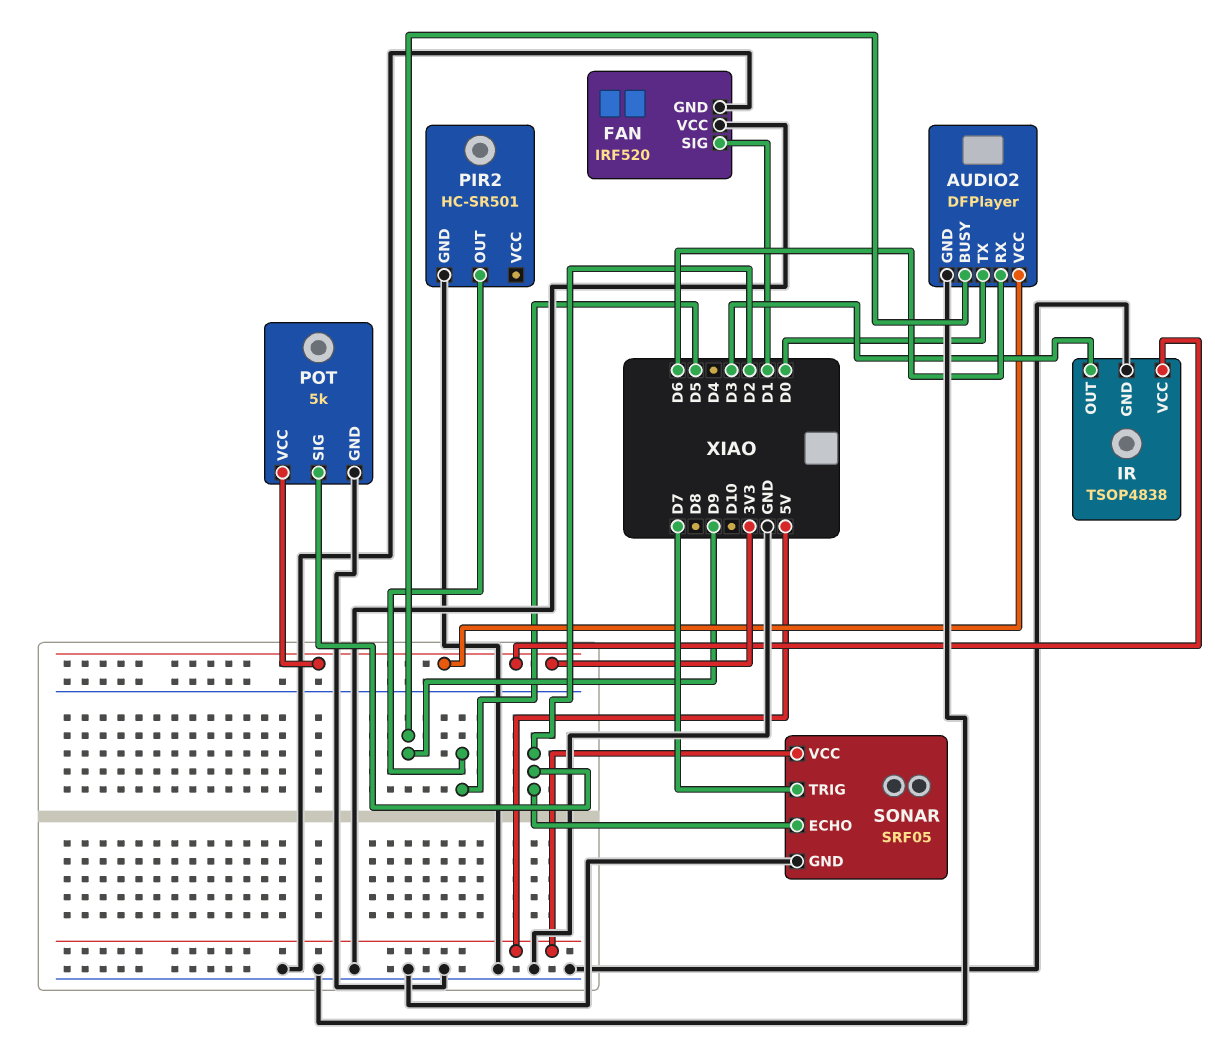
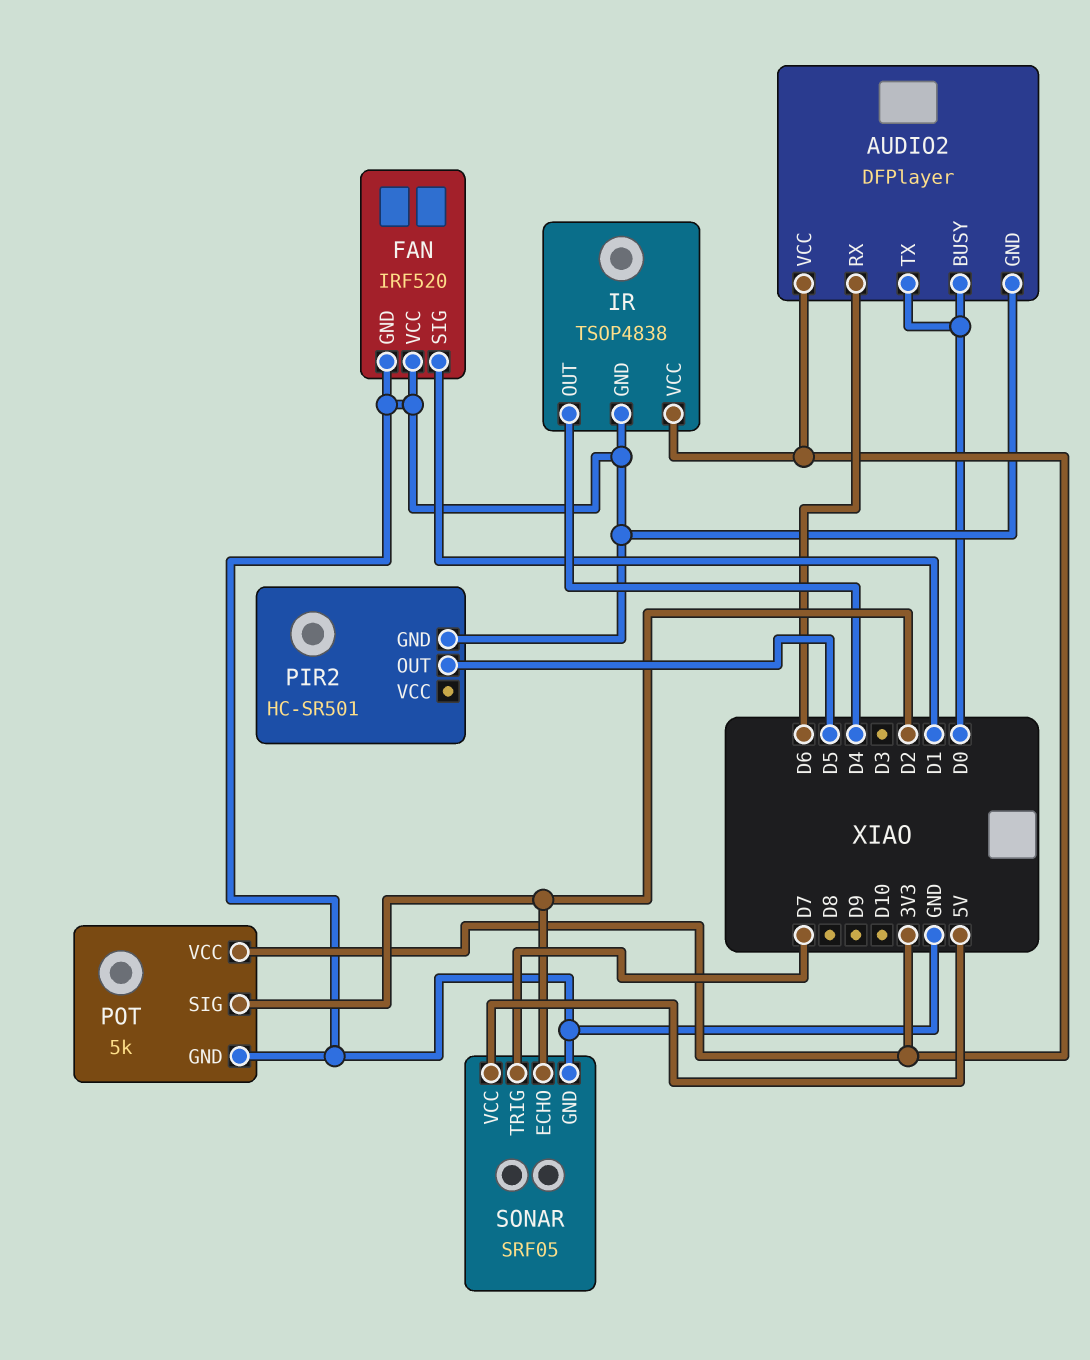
AUDIO2 pin BUSY: D9 -> D0
IR pin OUT: D3 -> D4

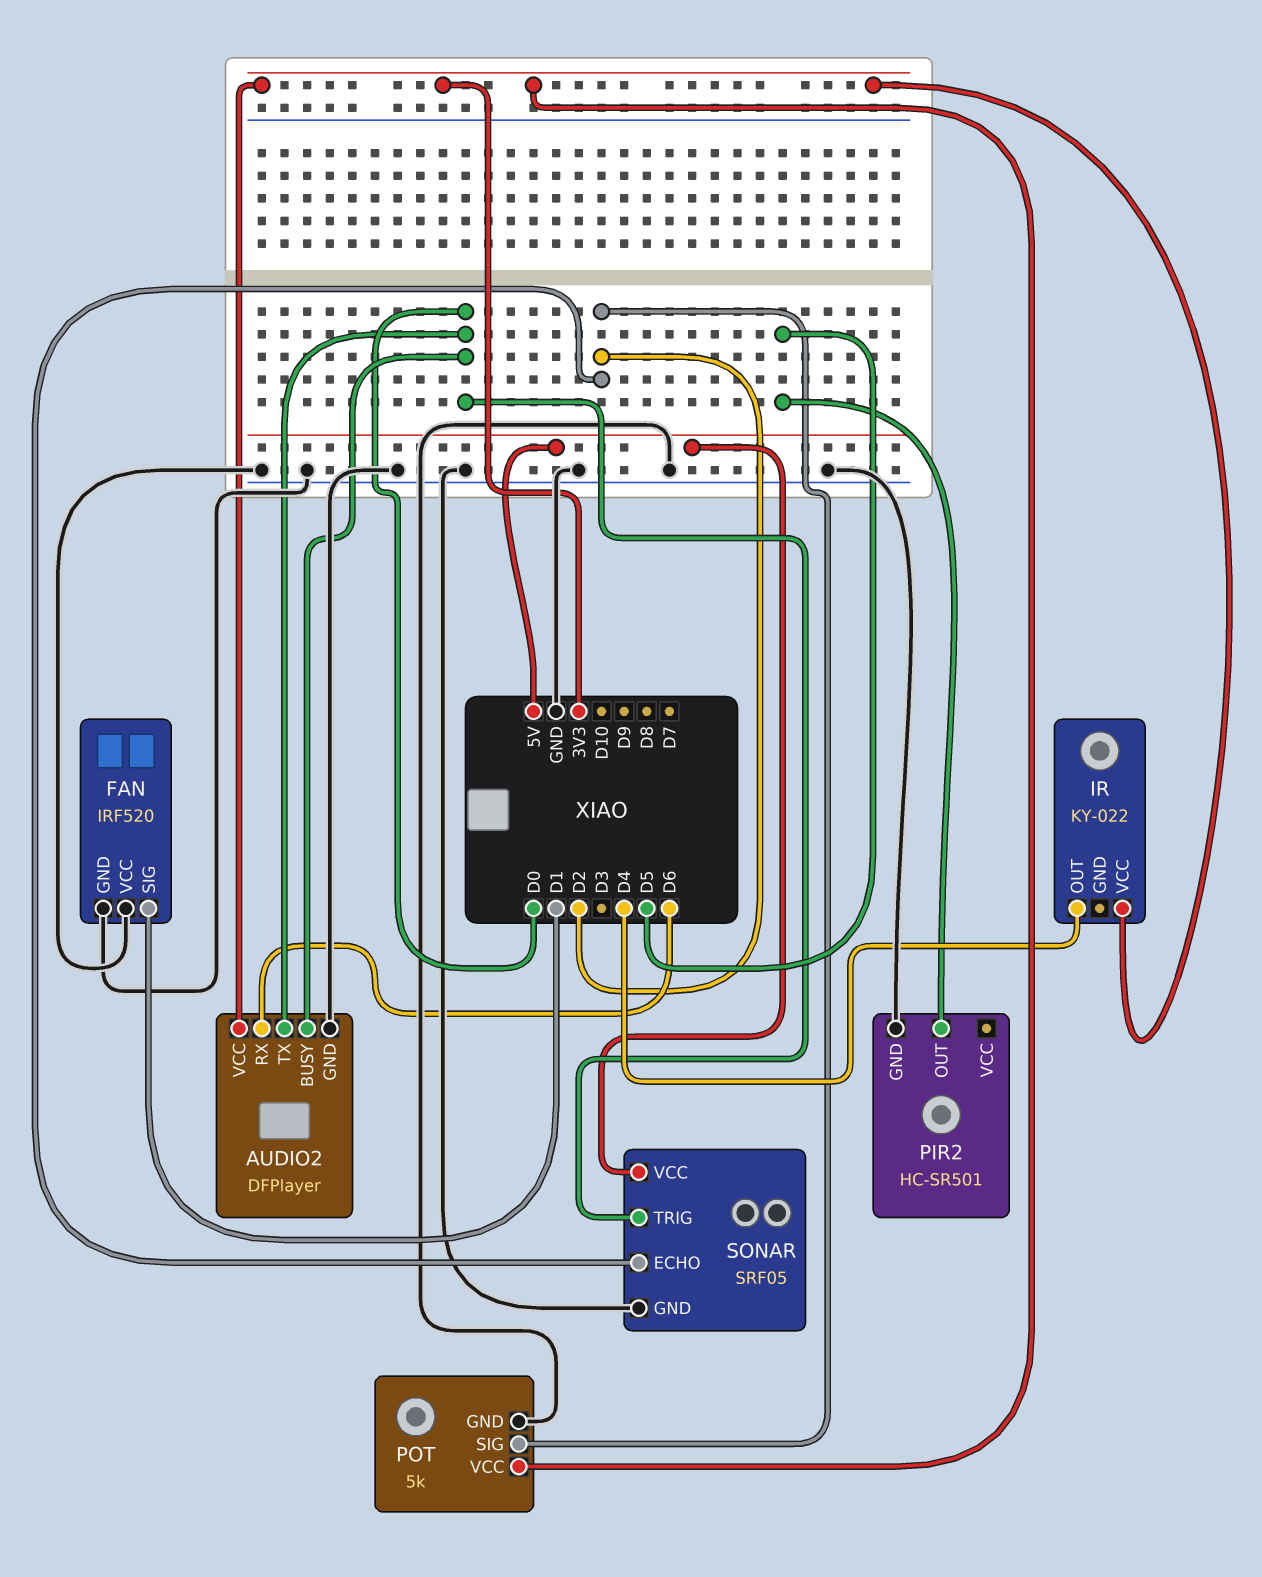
IR: TSOP4838 -> KY-022
IR pin GND: GND -> none
SONAR pin TRIG: D7 -> D0

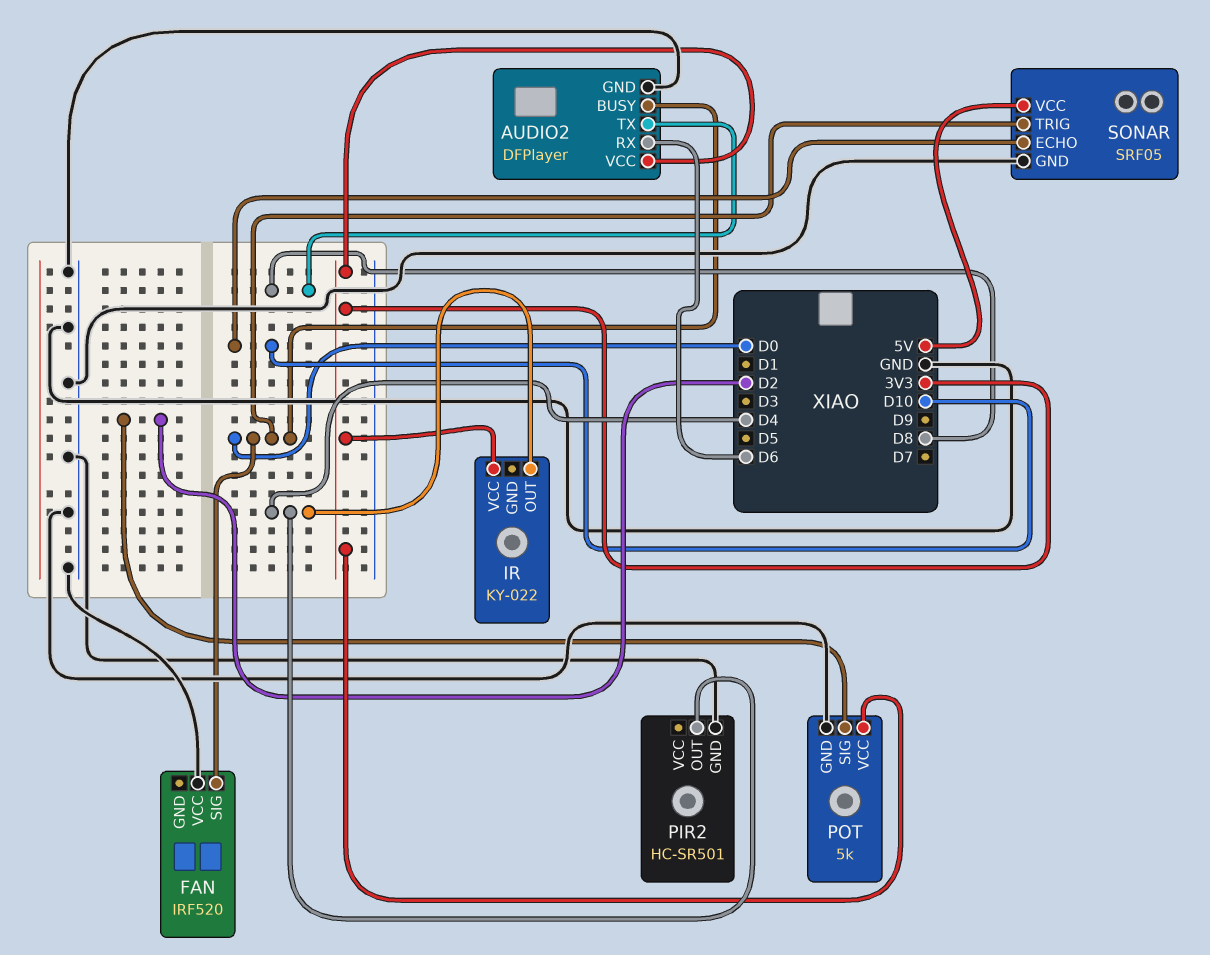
AUDIO2 pin TX: D0 -> D8
FAN pin GND: GND -> none
FAN pin SIG: D1 -> D0
PIR2 pin OUT: D5 -> D4
SONAR pin ECHO: D2 -> D10

